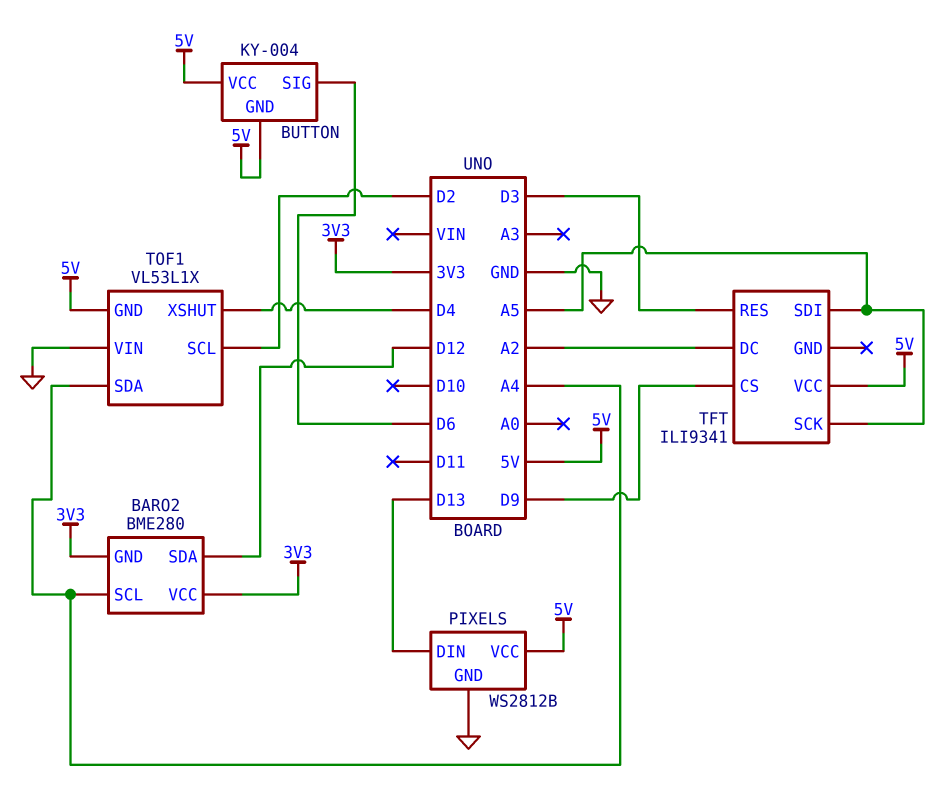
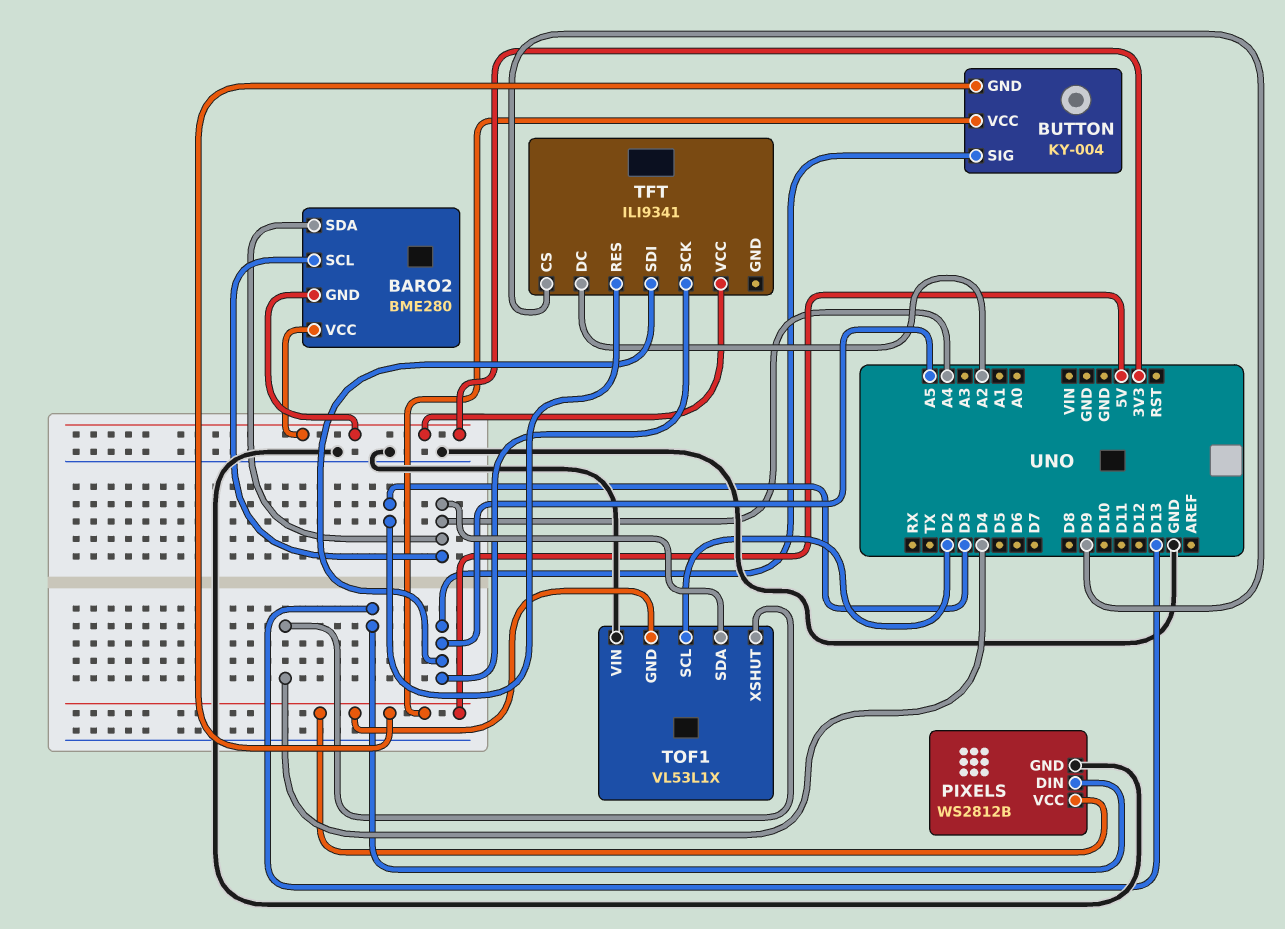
BARO2 pin SDA: D12 -> A4
BUTTON pin SIG: D6 -> A5
TFT pin VCC: 5V -> 3V3

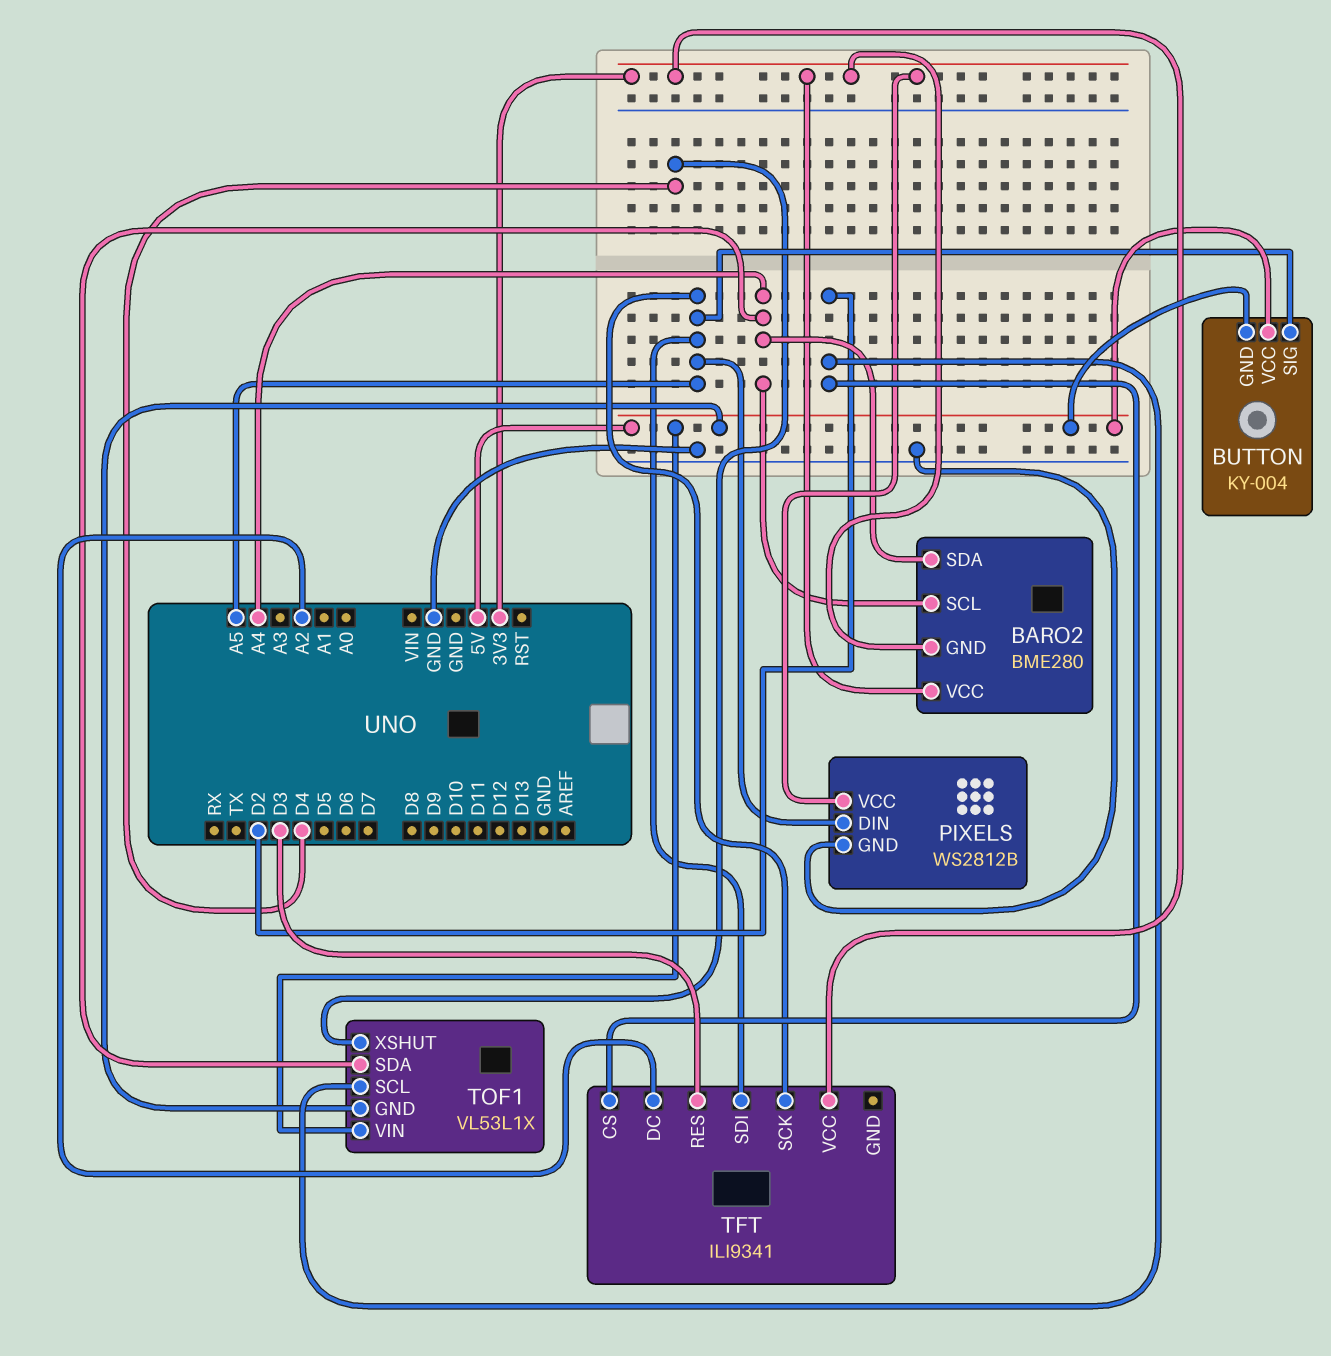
PIXELS pin DIN: D13 -> A5
PIXELS pin VCC: 5V -> 3V3
TFT pin CS: D9 -> D2
TOF1 pin VIN: GND -> 5V

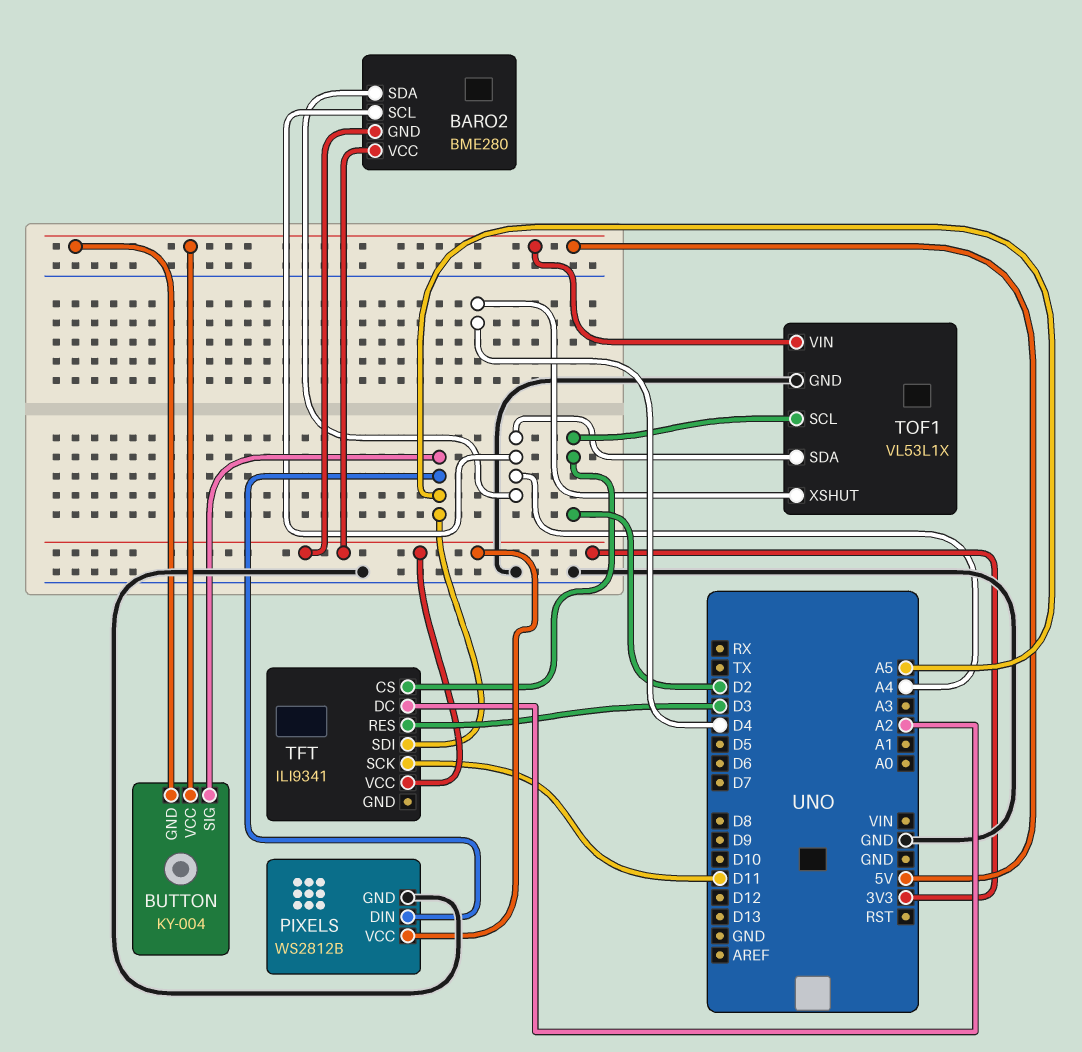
TFT pin SCK: A5 -> D11
TOF1 pin GND: 5V -> GND

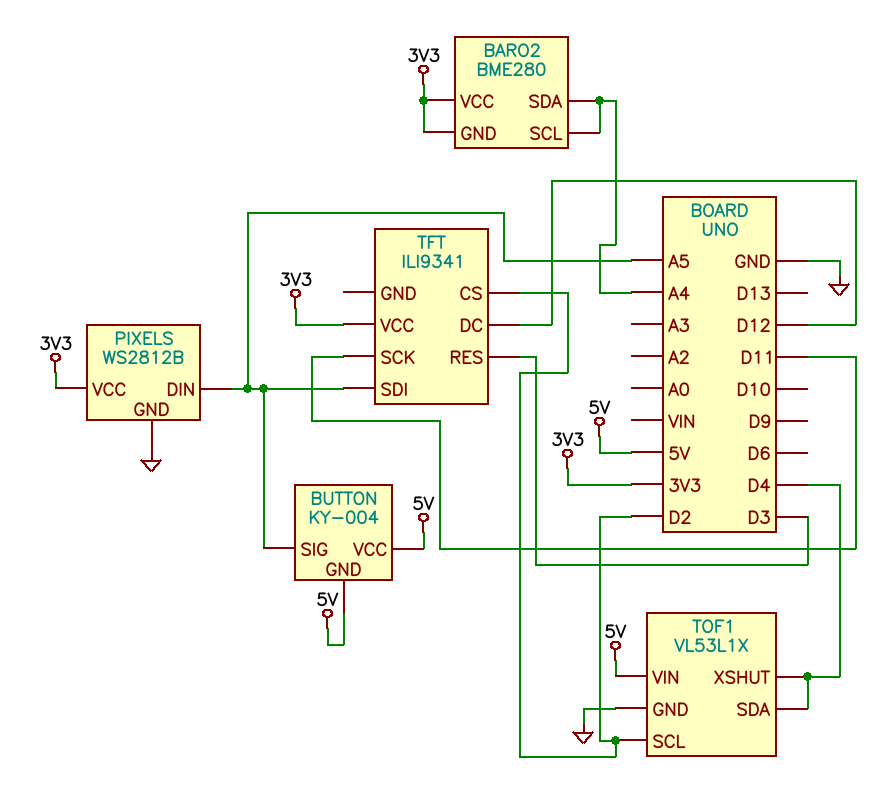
TFT pin DC: A2 -> D12
TOF1 pin SDA: A4 -> D4

